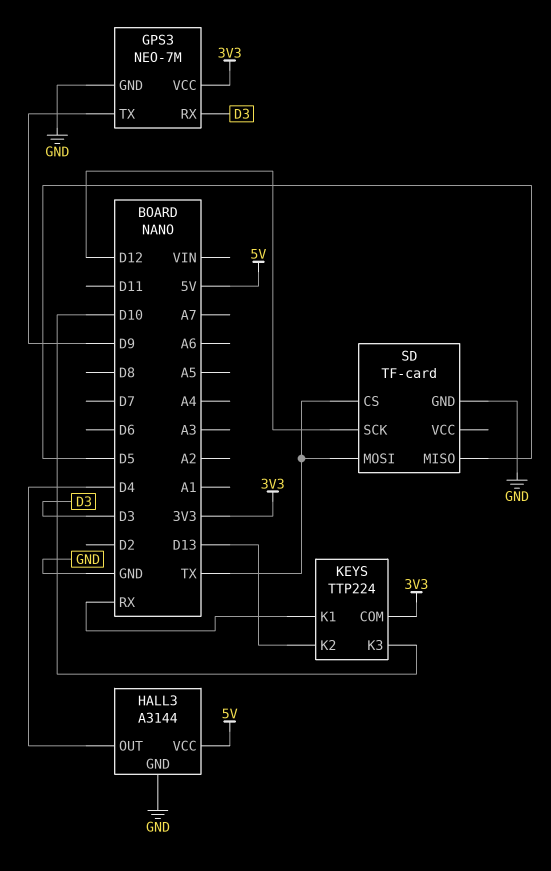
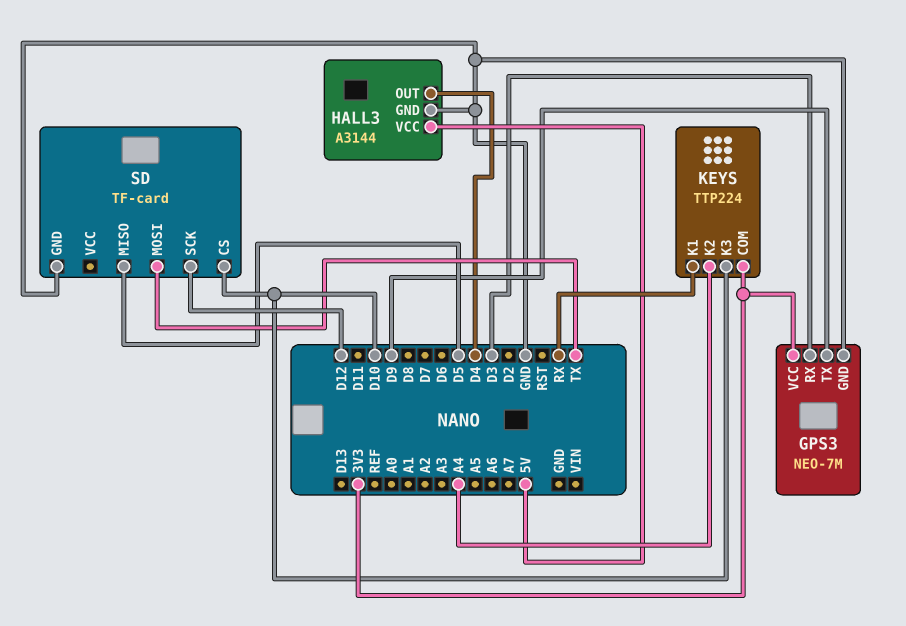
KEYS pin K2: D13 -> A4
SD pin CS: TX -> D10

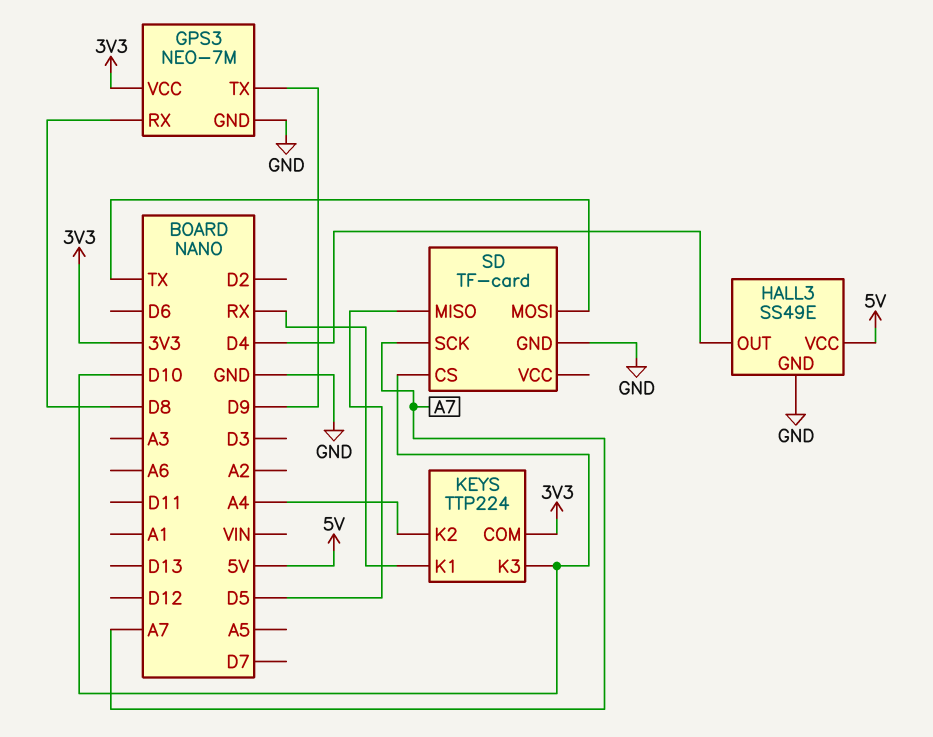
GPS3 pin RX: D3 -> D8
HALL3: A3144 -> SS49E
SD pin SCK: D12 -> A7

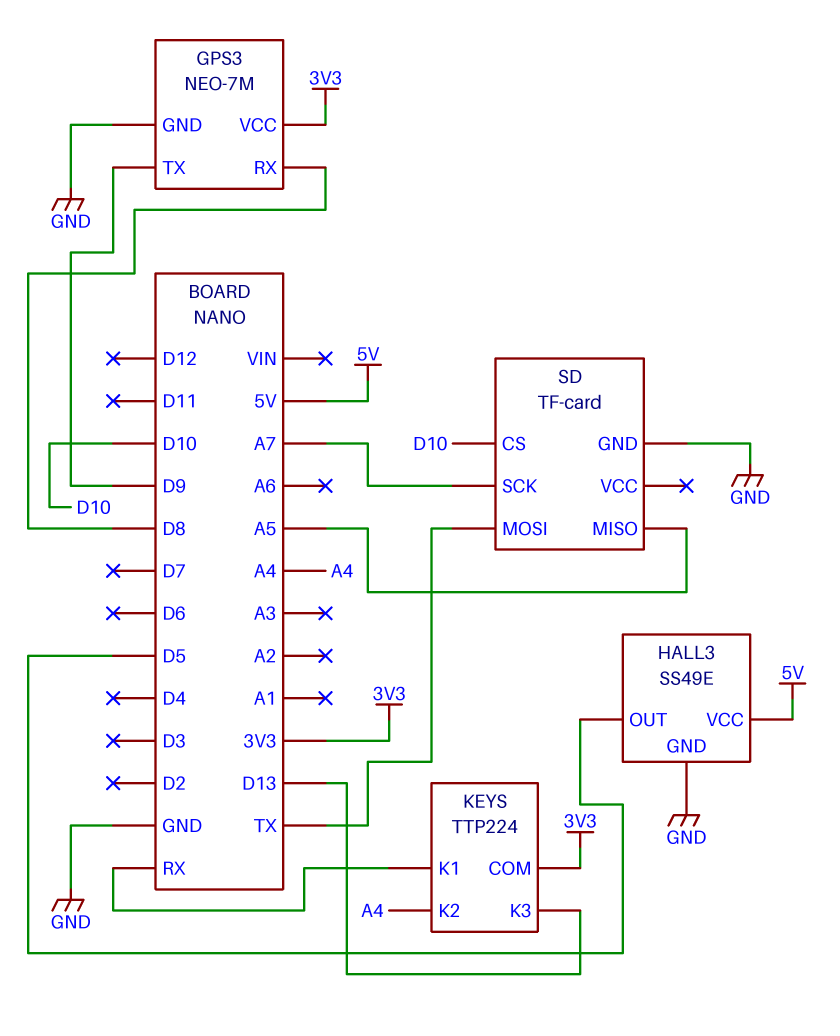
HALL3 pin OUT: D4 -> D5
KEYS pin K3: D10 -> D13
SD pin MISO: D5 -> A5

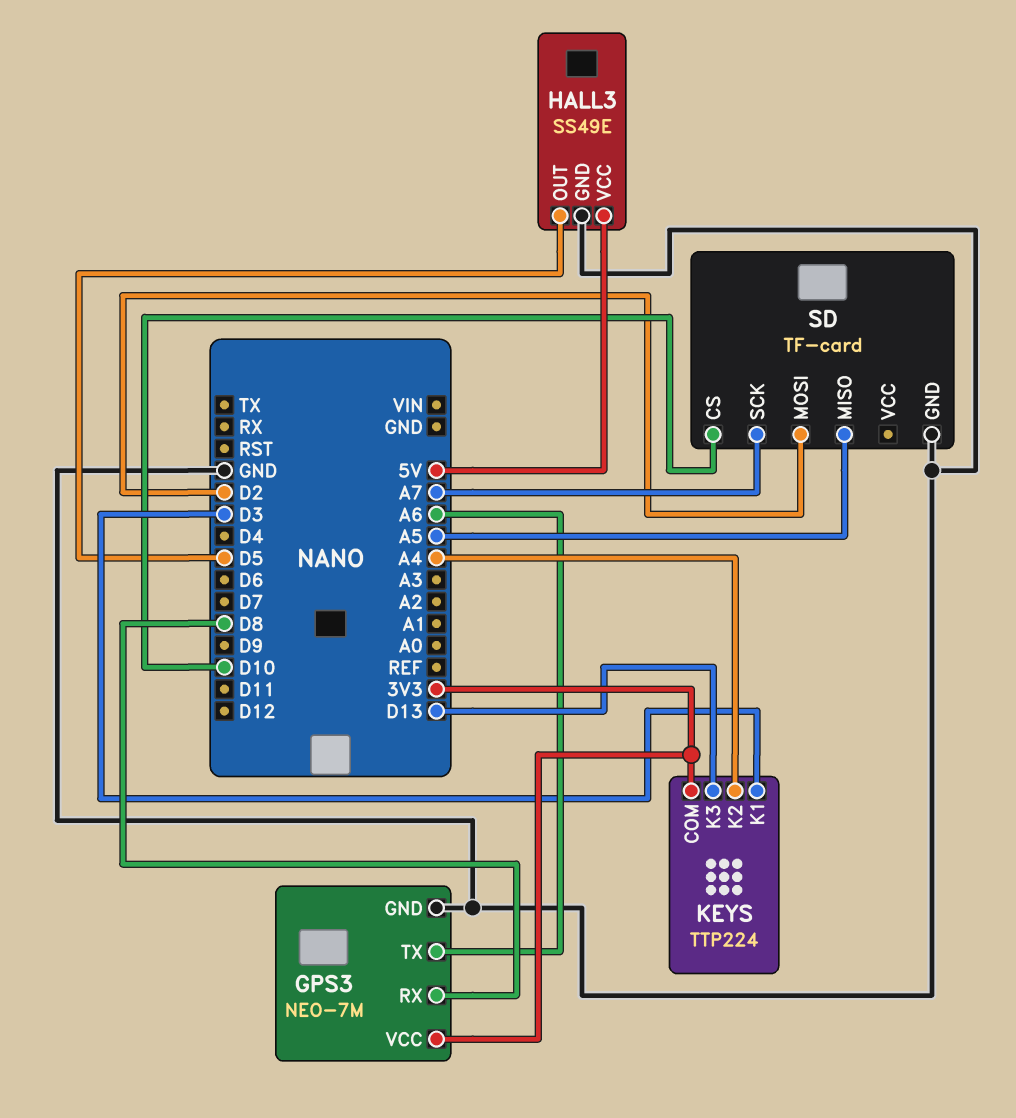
GPS3 pin TX: D9 -> A6
KEYS pin K1: RX -> D3
SD pin MOSI: TX -> D2

